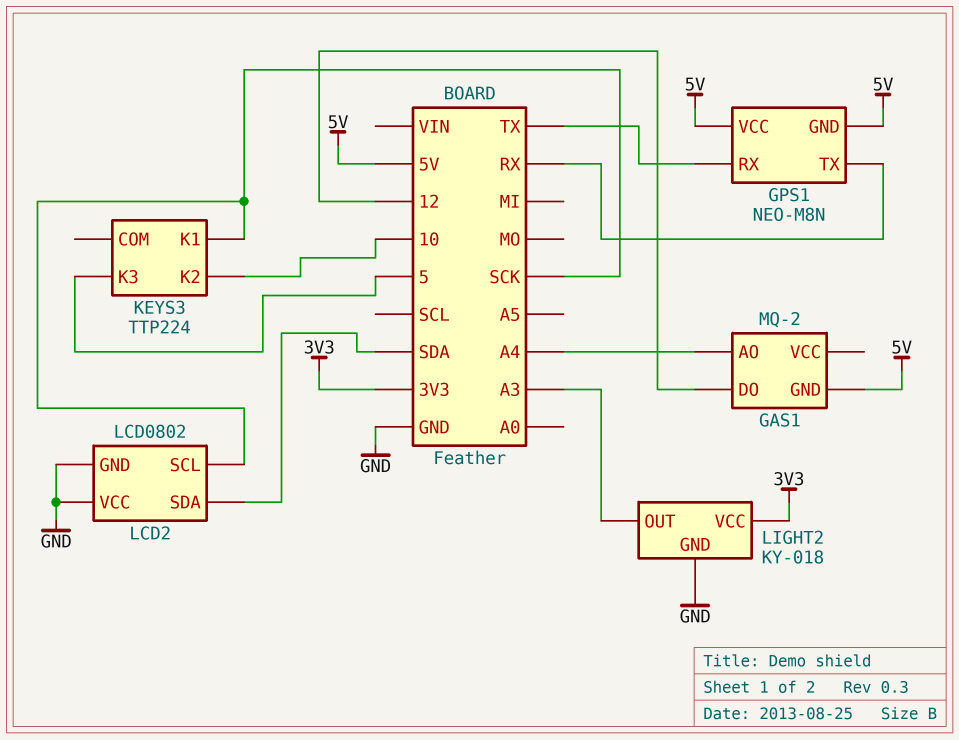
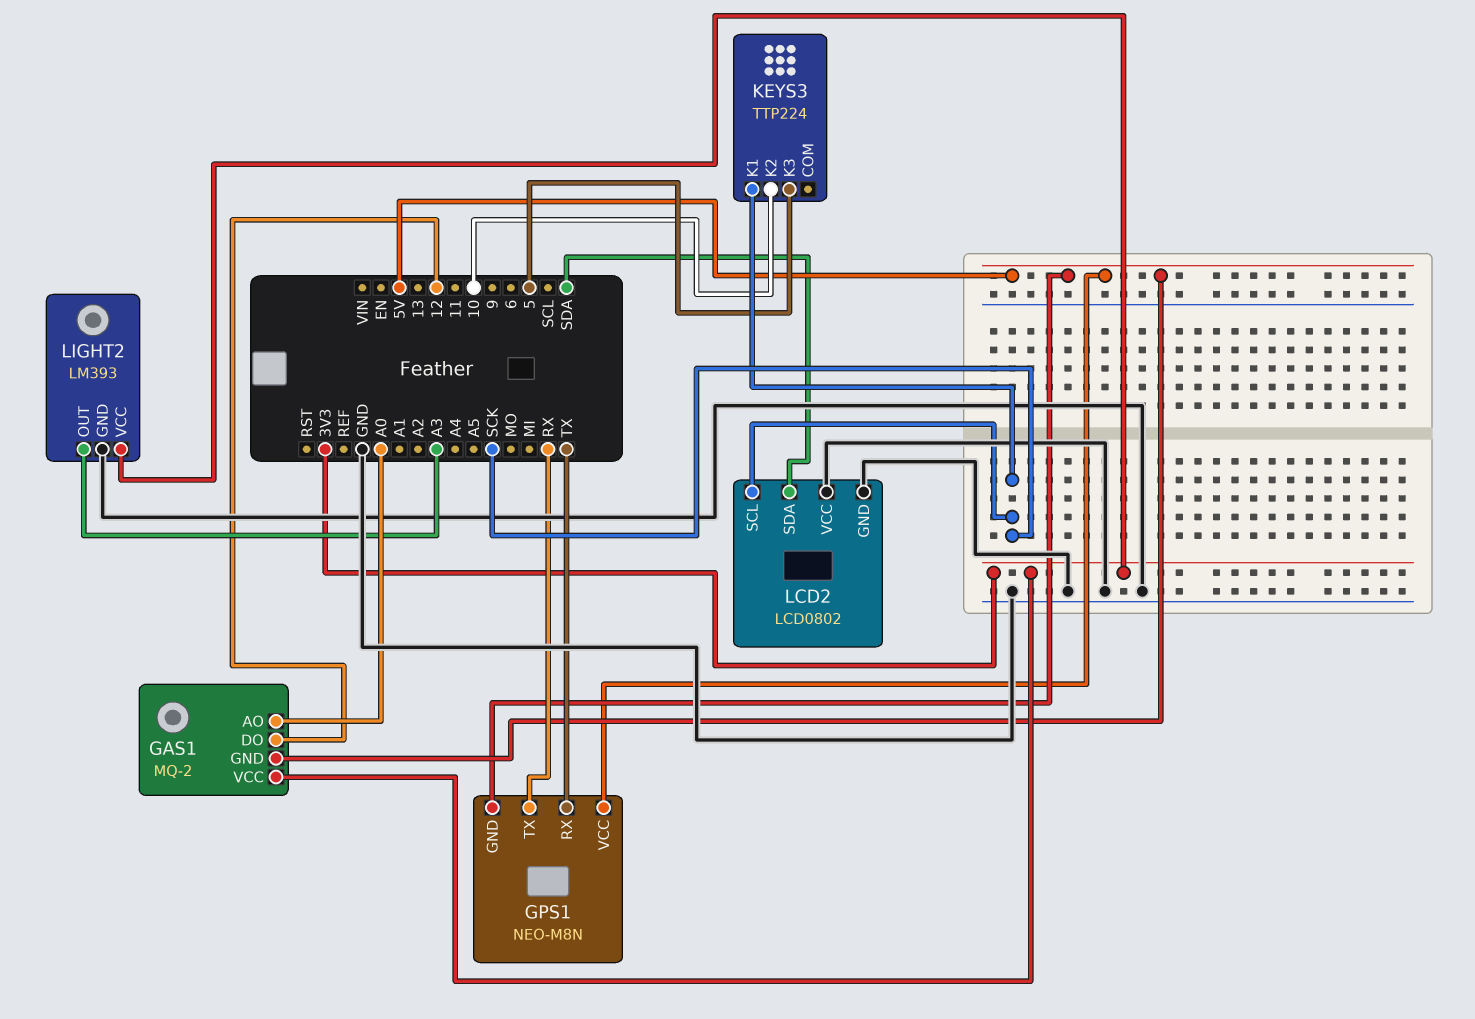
GAS1 pin AO: A4 -> A0
GAS1 pin VCC: none -> 3V3
LIGHT2: KY-018 -> LM393

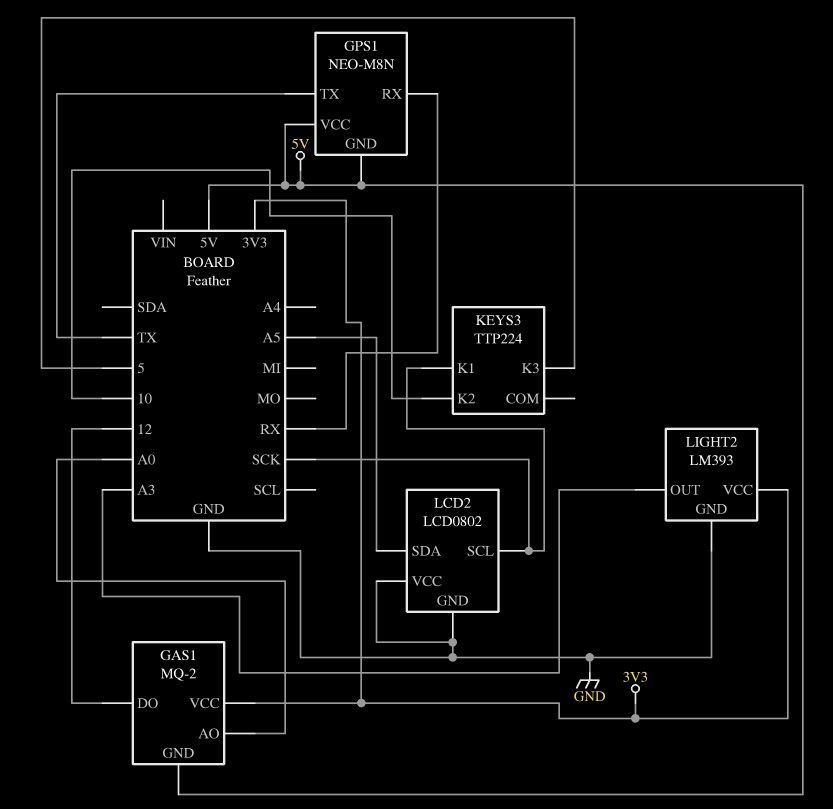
GPS1 pin RX: TX -> RX
GPS1 pin TX: RX -> TX
LCD2 pin SDA: SDA -> A5

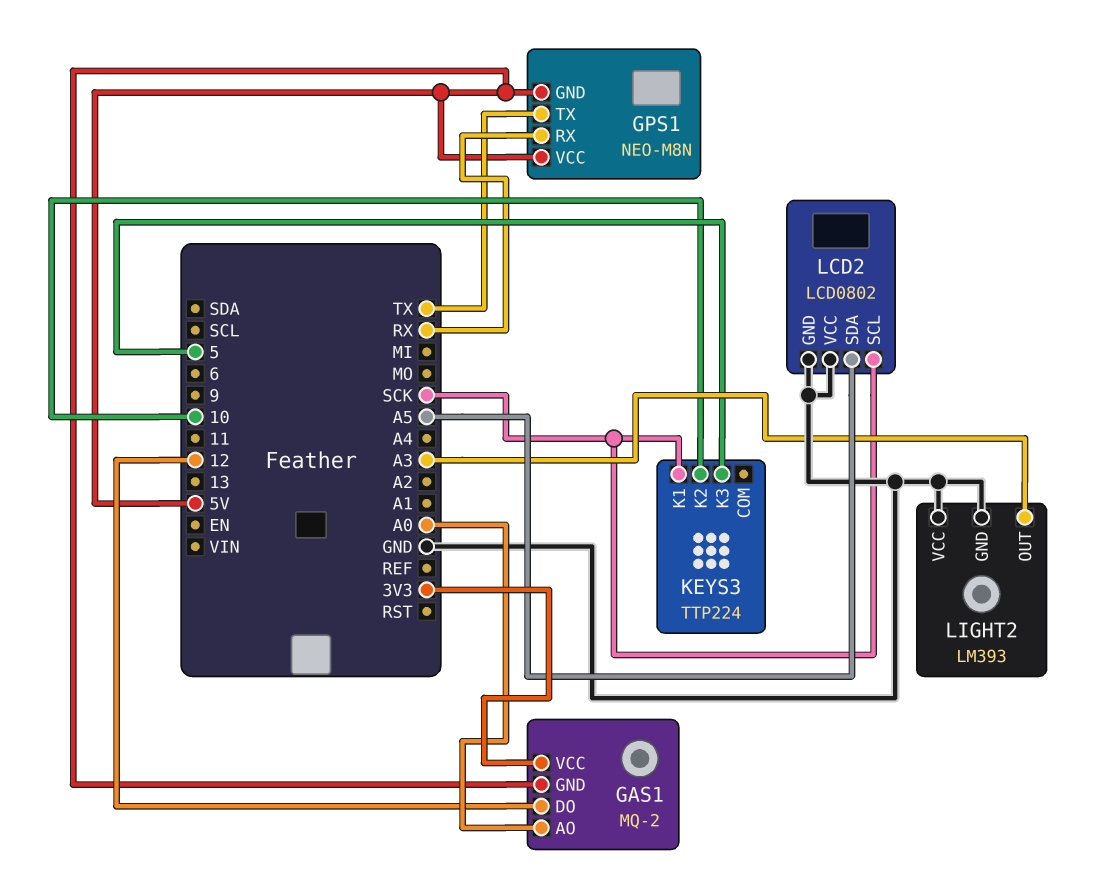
LIGHT2 pin VCC: 3V3 -> GND

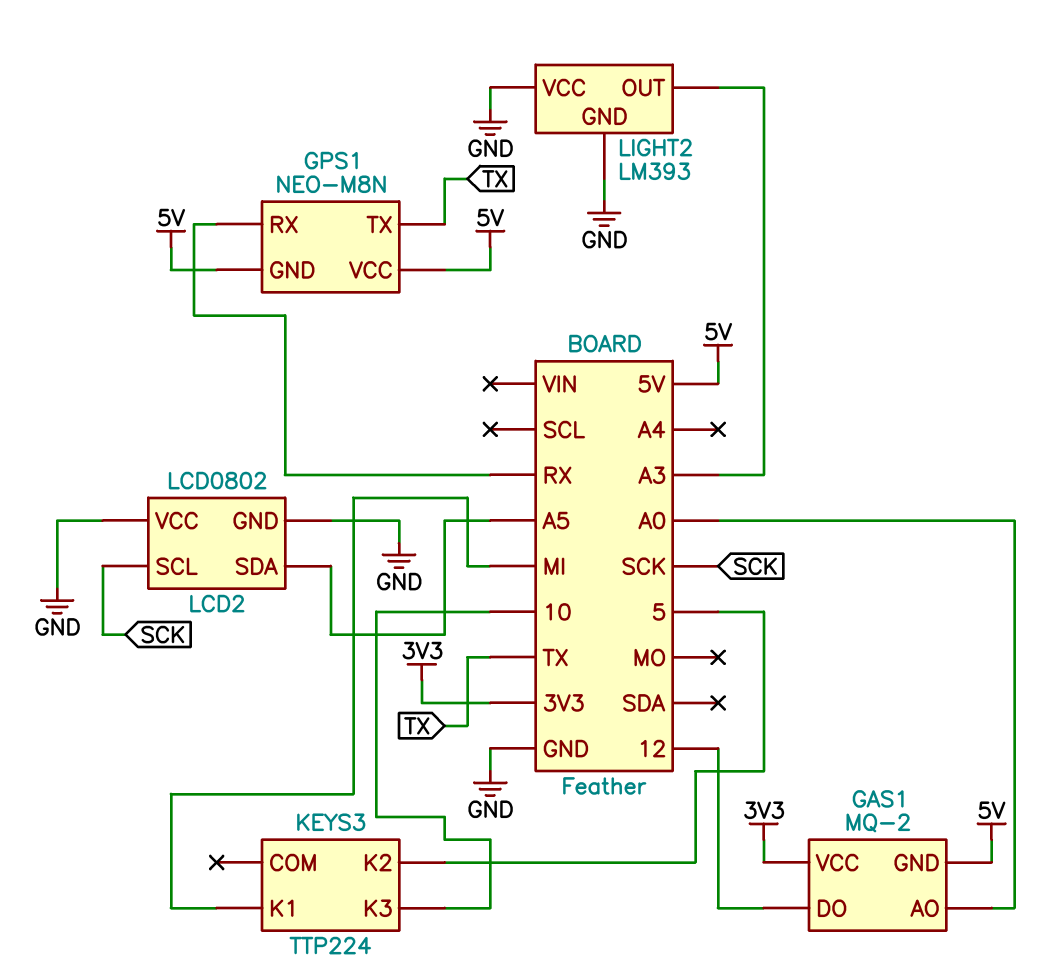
KEYS3 pin K1: SCK -> MI
KEYS3 pin K2: 10 -> 5
KEYS3 pin K3: 5 -> 10

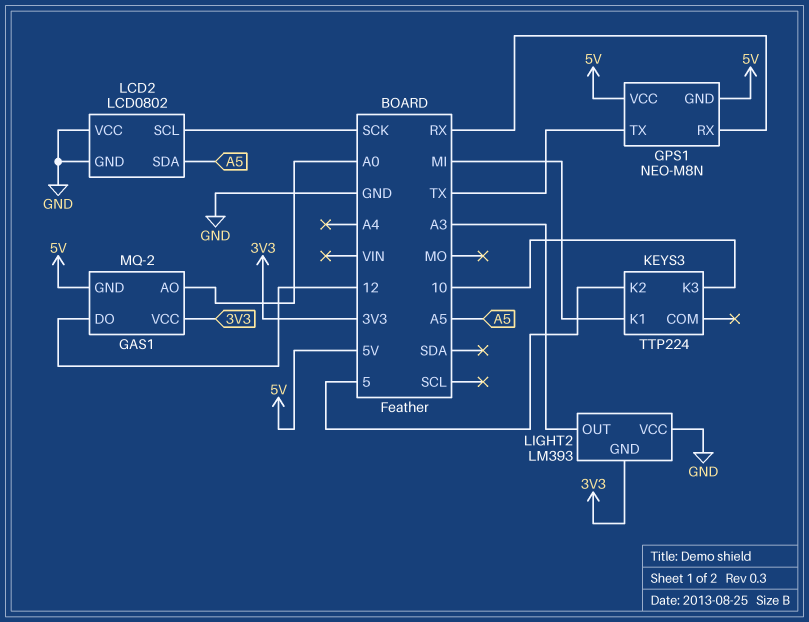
LIGHT2 pin GND: GND -> 3V3

